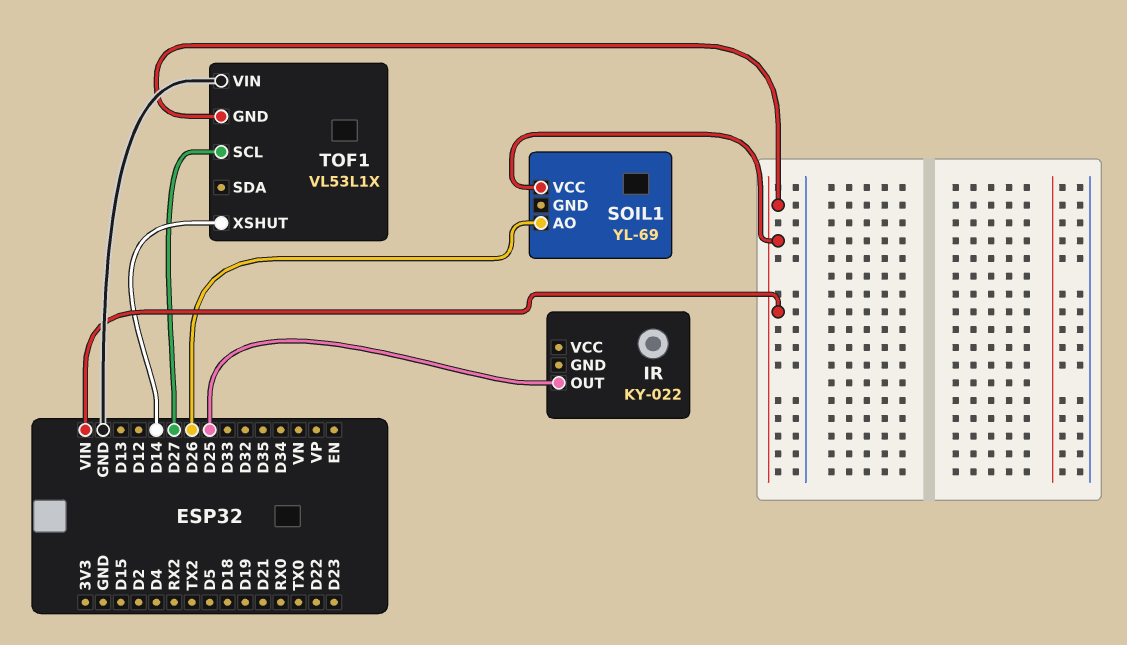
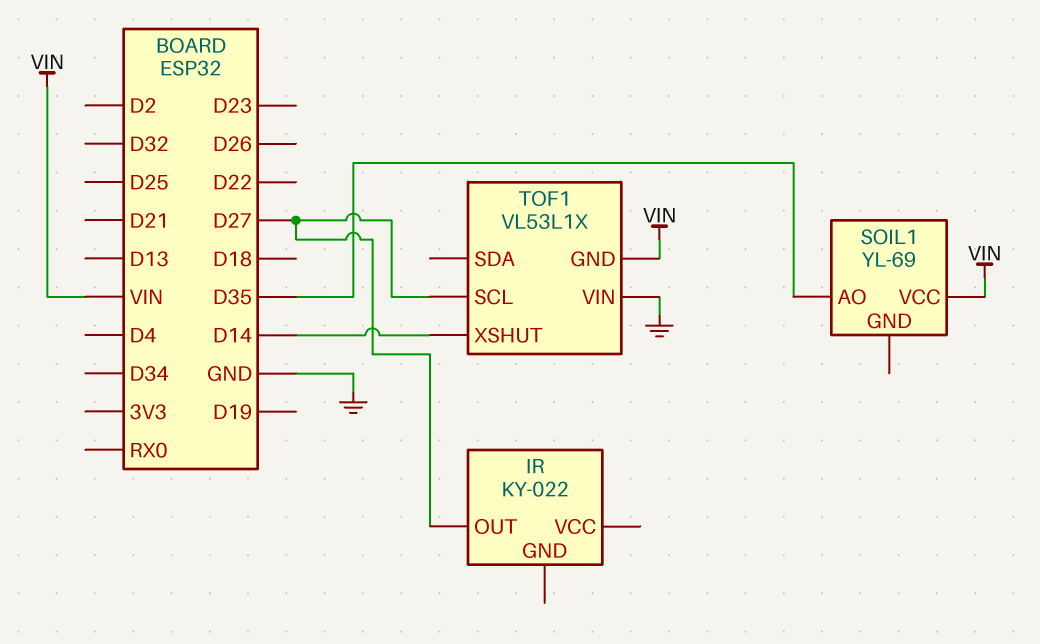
IR pin OUT: D25 -> D27
SOIL1 pin AO: D26 -> D35

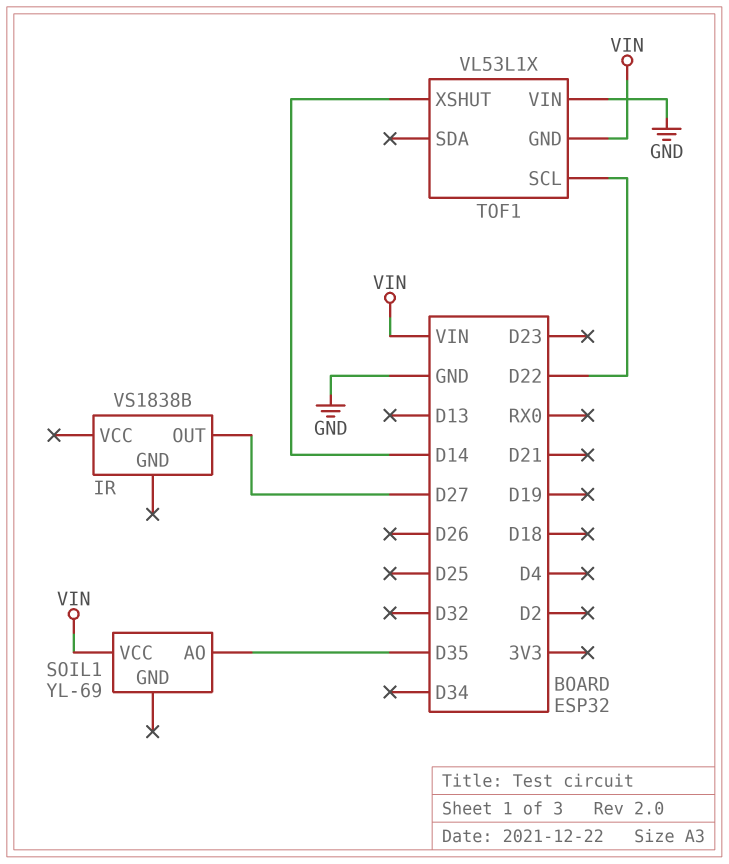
IR: KY-022 -> VS1838B
TOF1 pin SCL: D27 -> D22

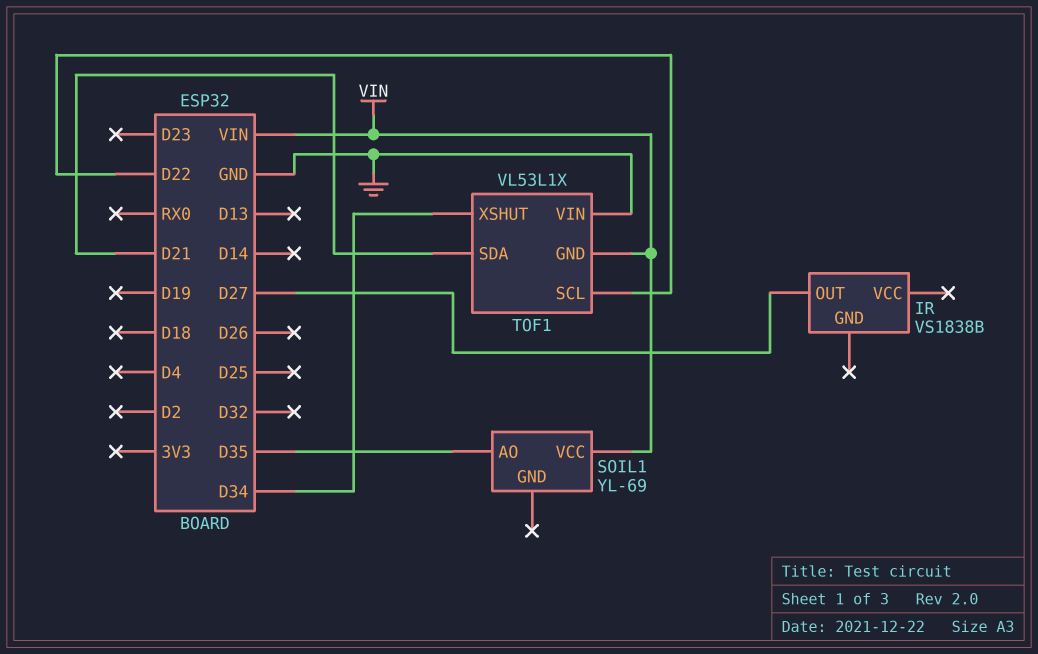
TOF1 pin SDA: none -> D21
TOF1 pin XSHUT: D14 -> D34

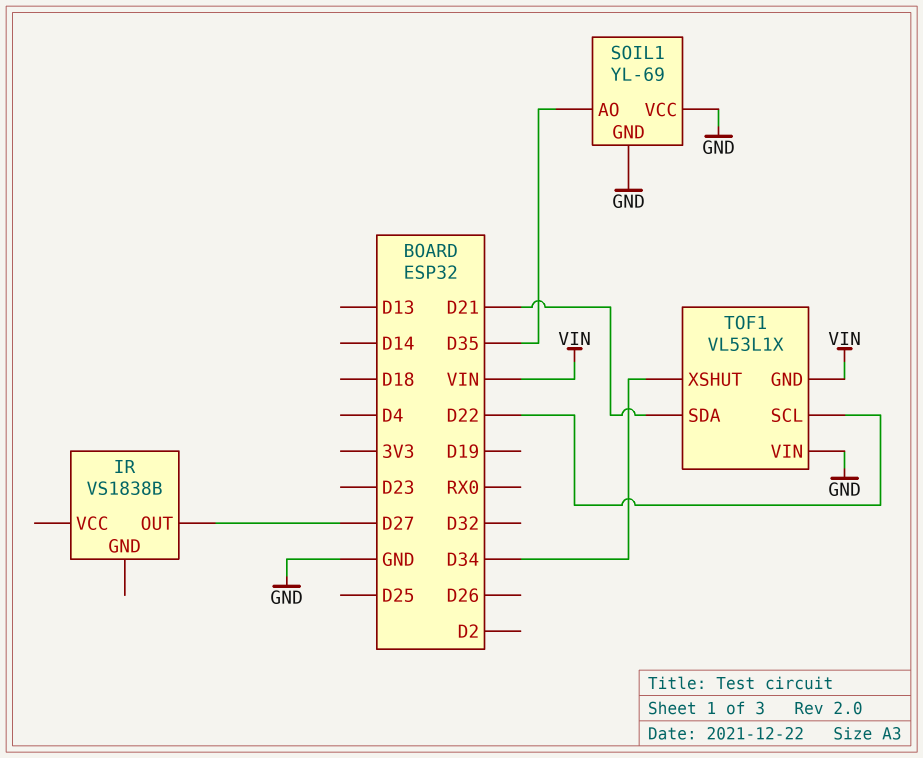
SOIL1 pin GND: none -> GND
SOIL1 pin VCC: VIN -> GND

